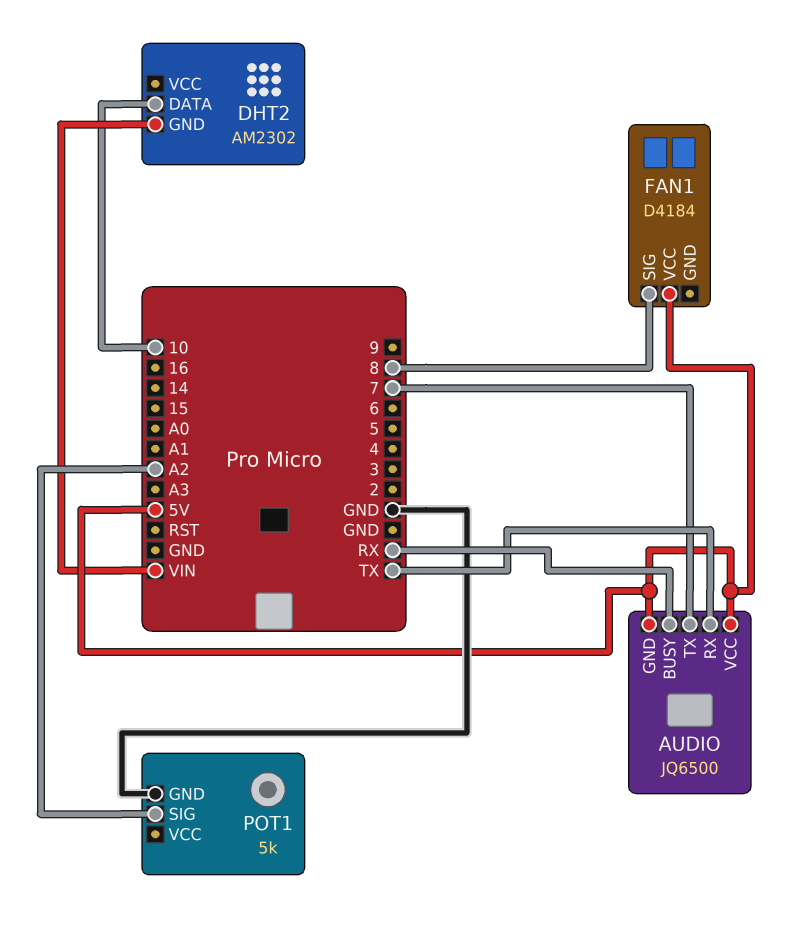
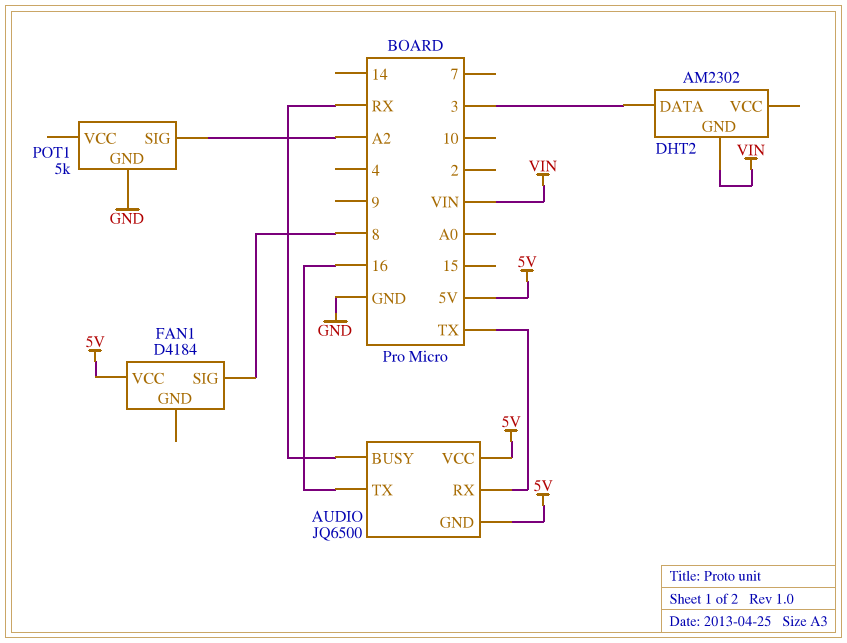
AUDIO pin TX: 7 -> 16
DHT2 pin DATA: 10 -> 3

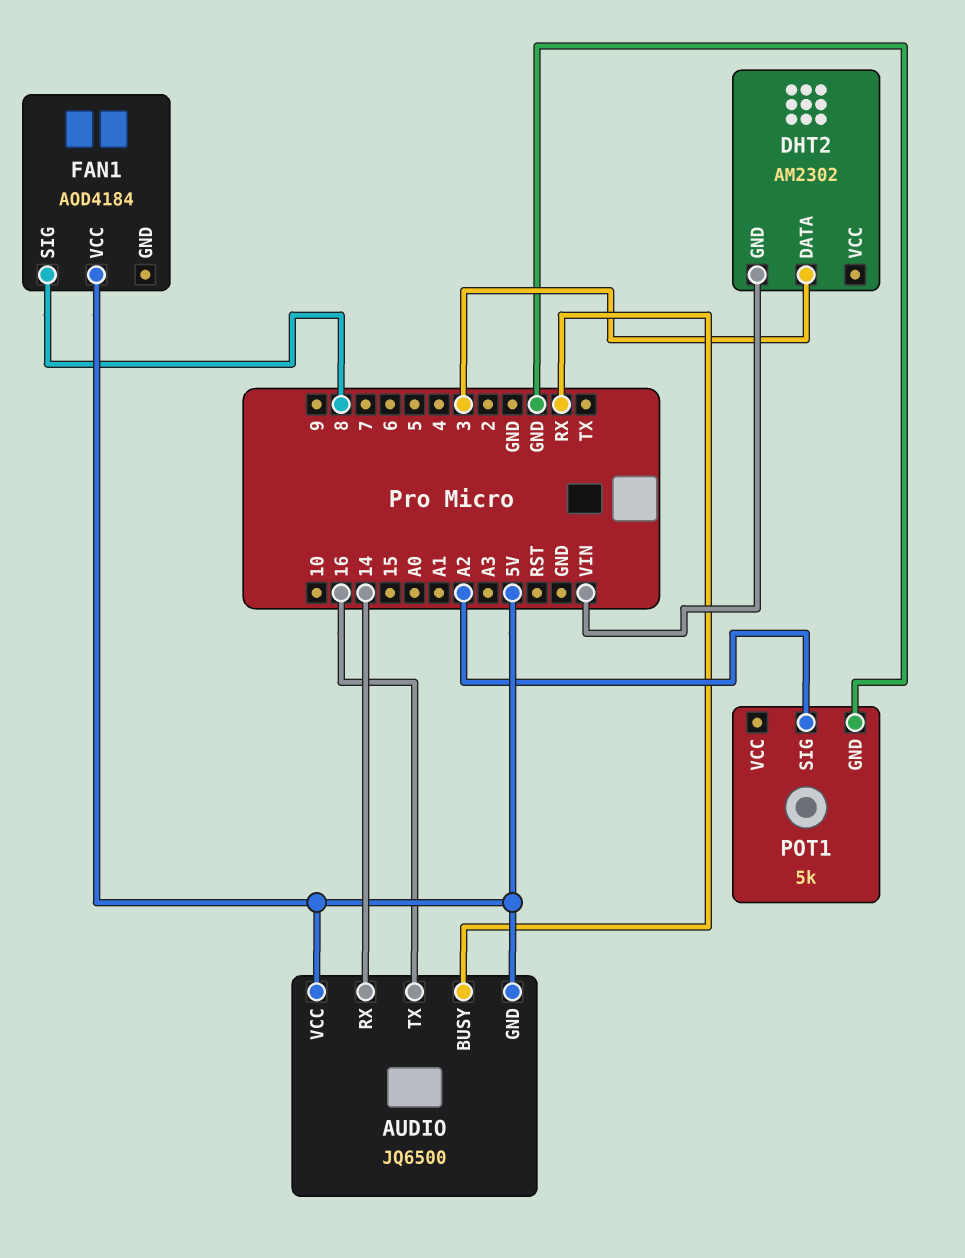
AUDIO pin RX: TX -> 14
FAN1: D4184 -> AOD4184

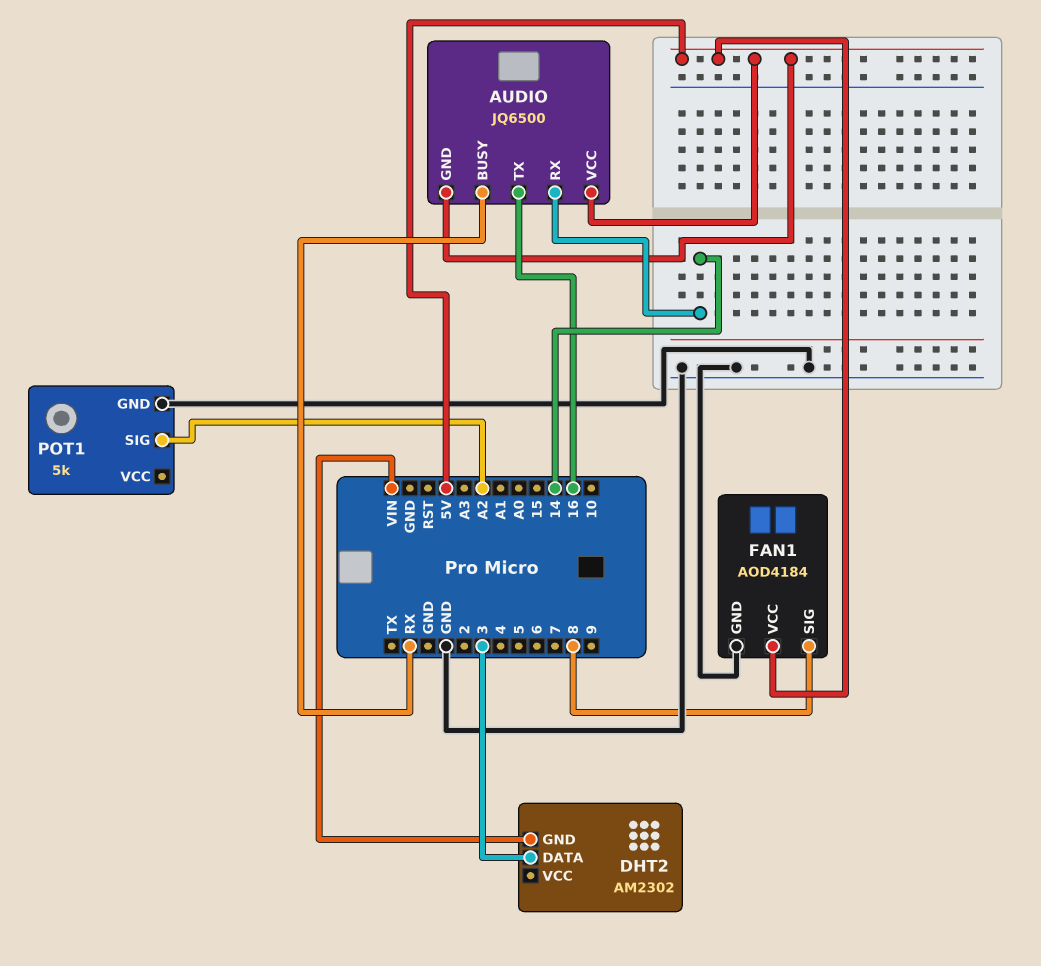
FAN1 pin GND: none -> GND

